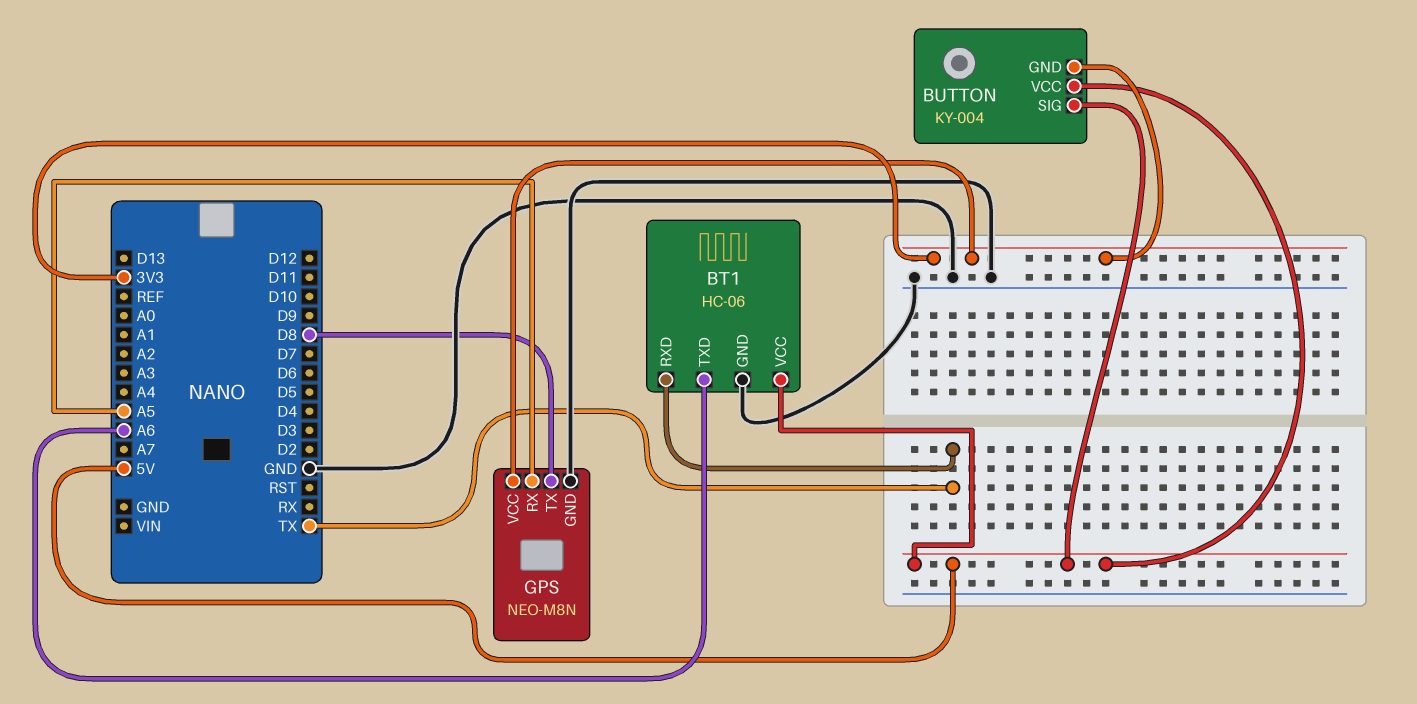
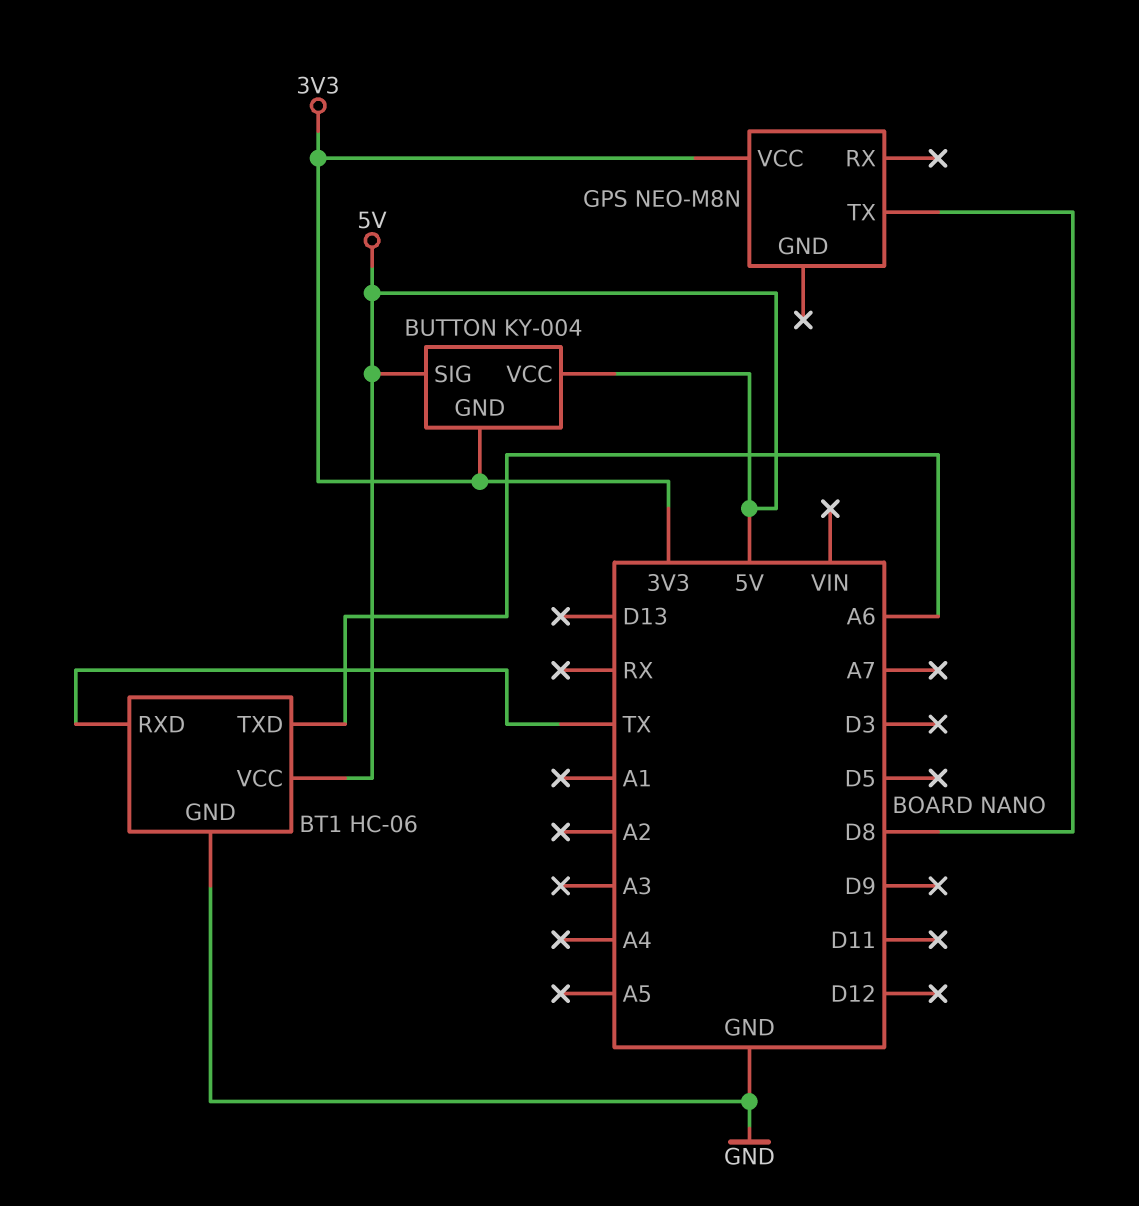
GPS pin GND: GND -> none
GPS pin RX: A5 -> none

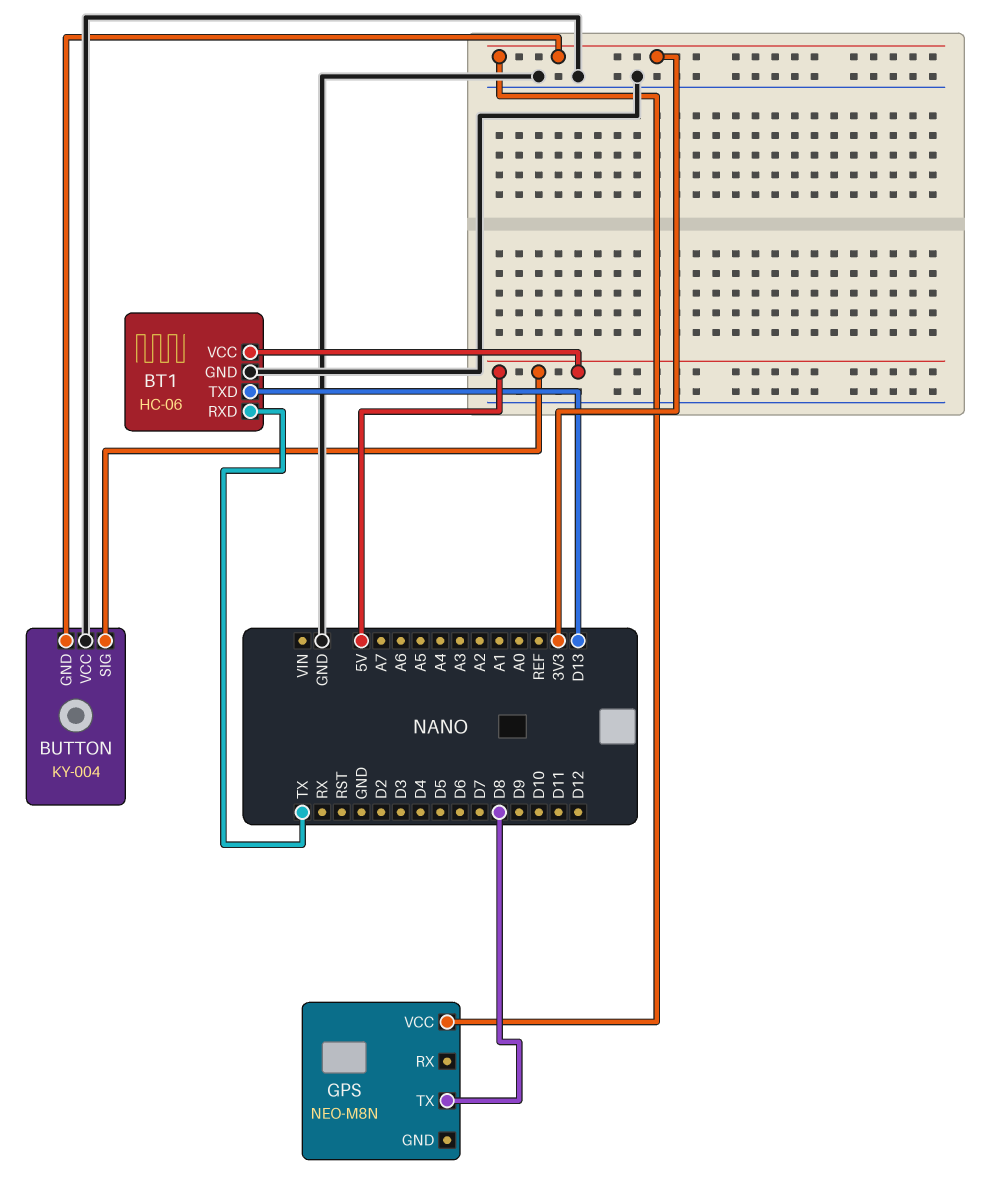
BT1 pin TXD: A6 -> D13
BUTTON pin VCC: 5V -> GND

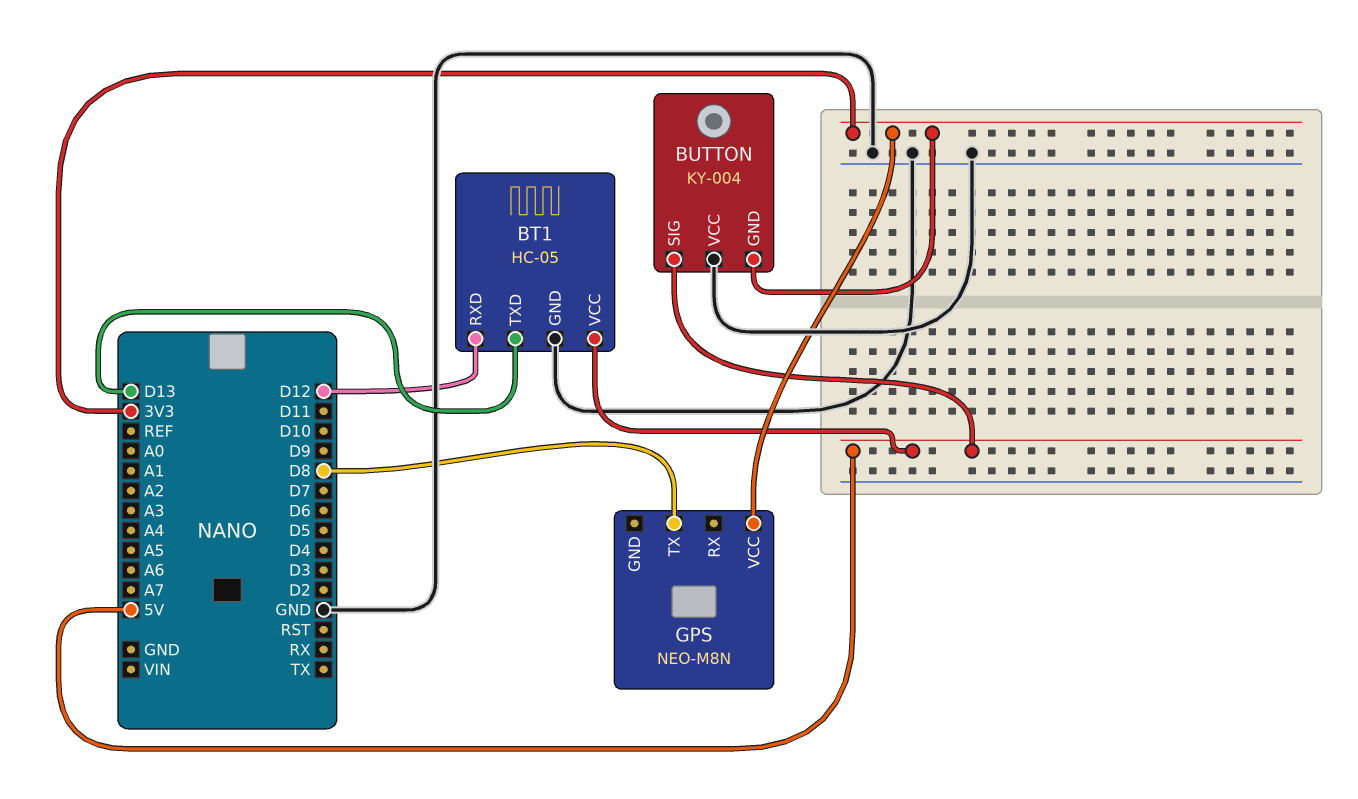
BT1: HC-06 -> HC-05
BT1 pin RXD: TX -> D12

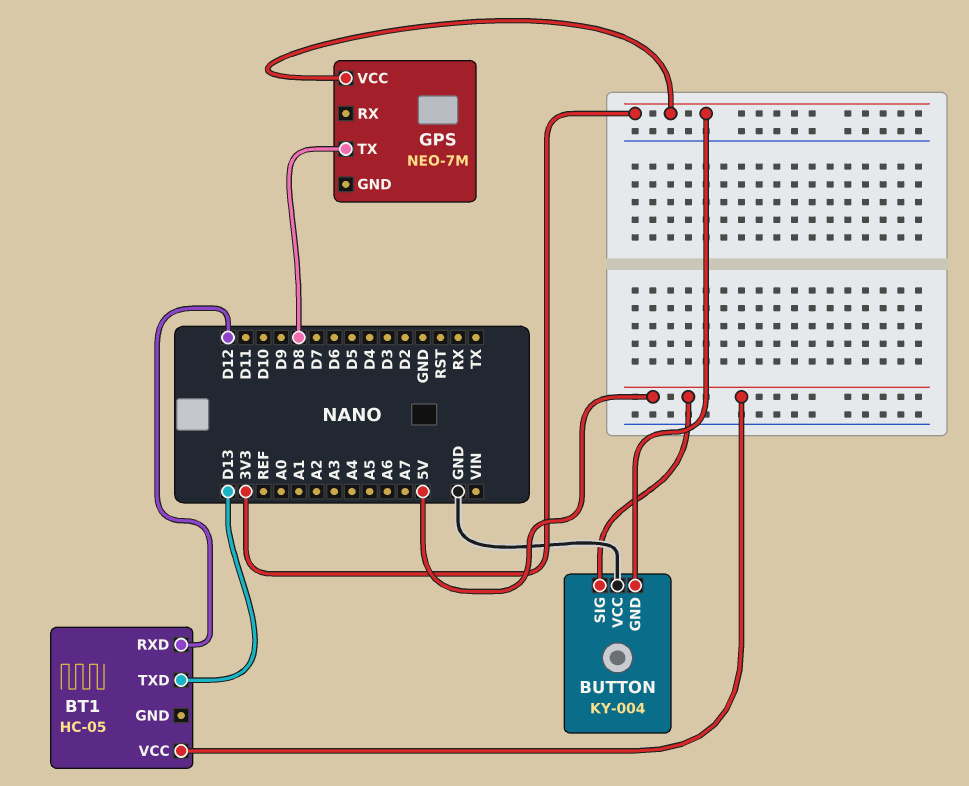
BT1 pin GND: GND -> none
GPS: NEO-M8N -> NEO-7M

